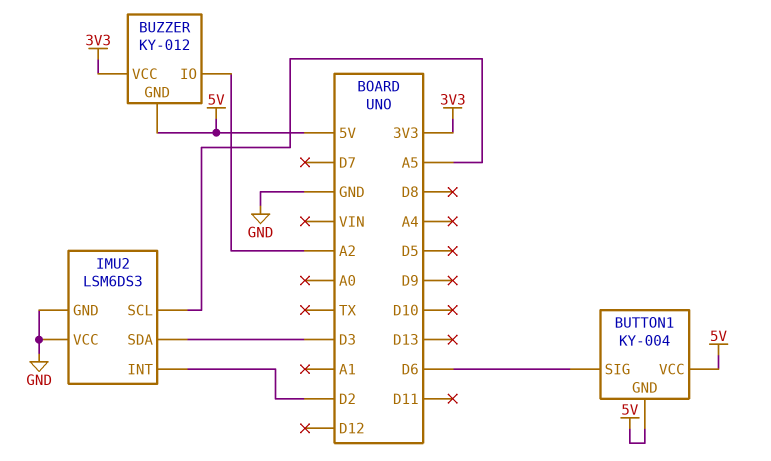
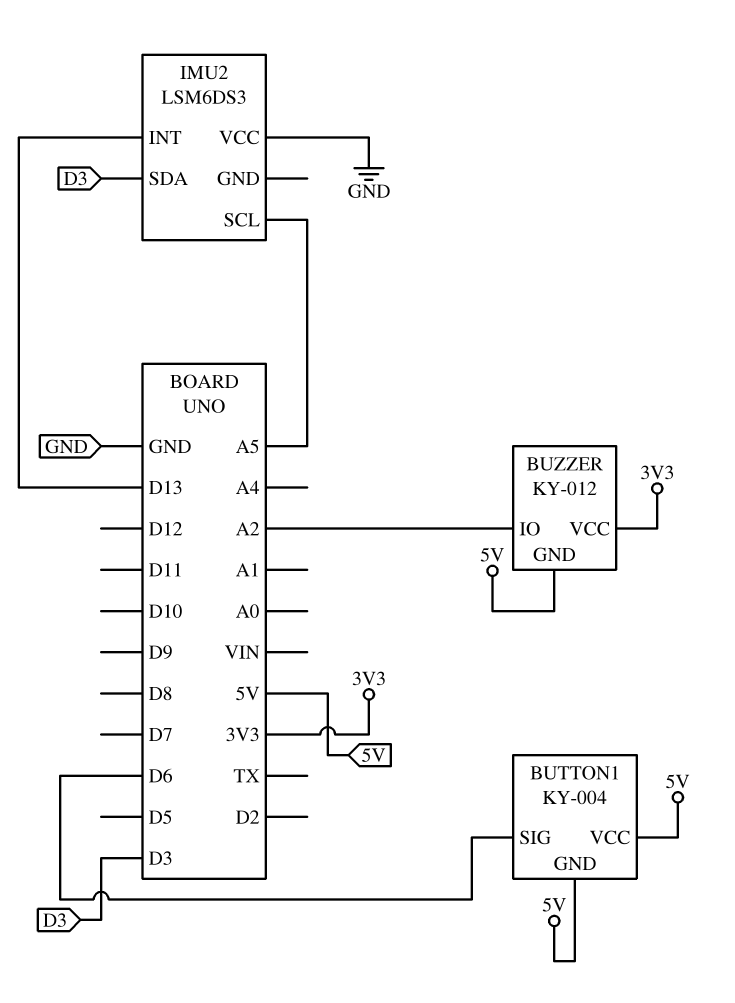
IMU2 pin GND: GND -> none
IMU2 pin INT: D2 -> D13

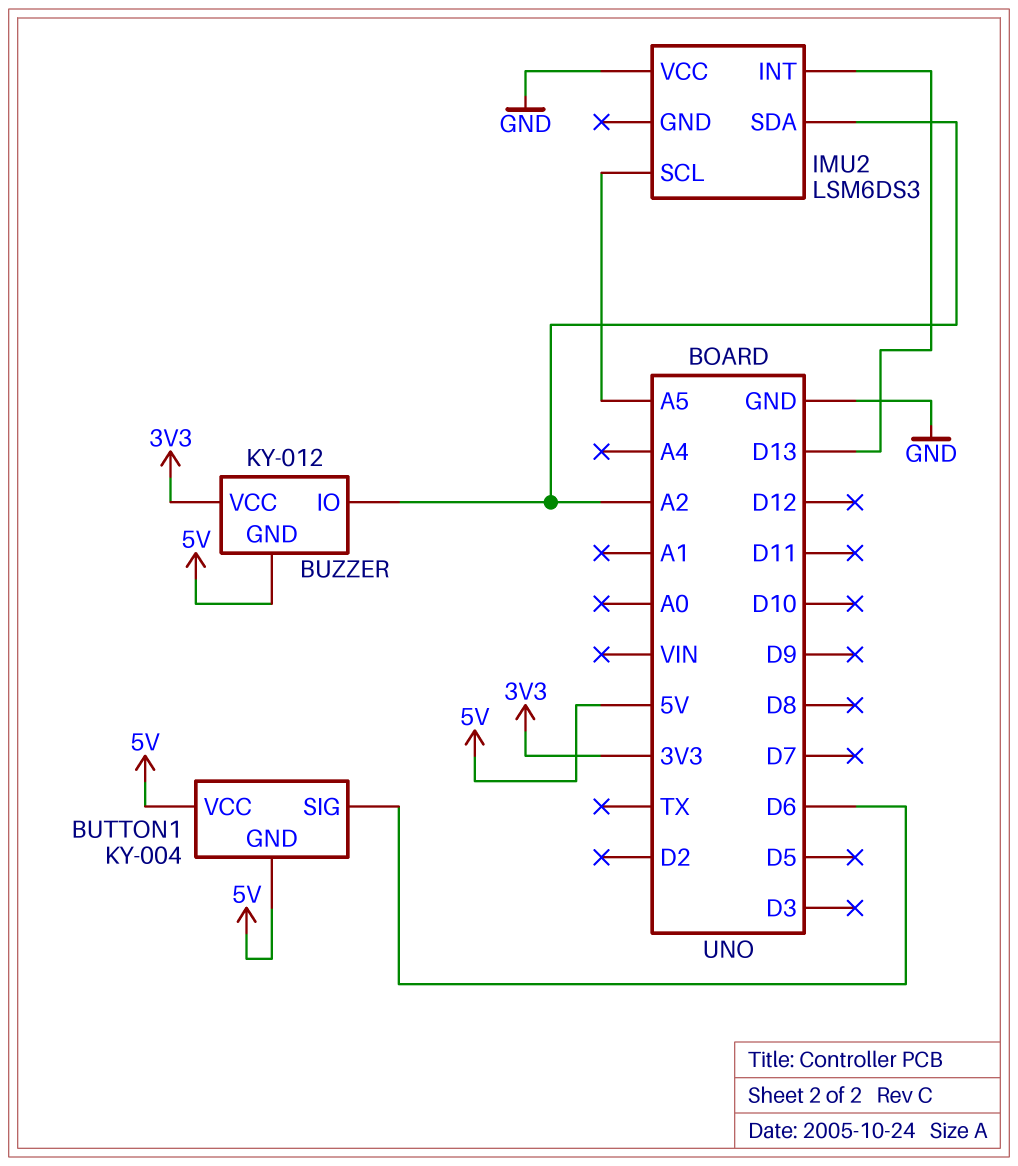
IMU2 pin SDA: D3 -> A2

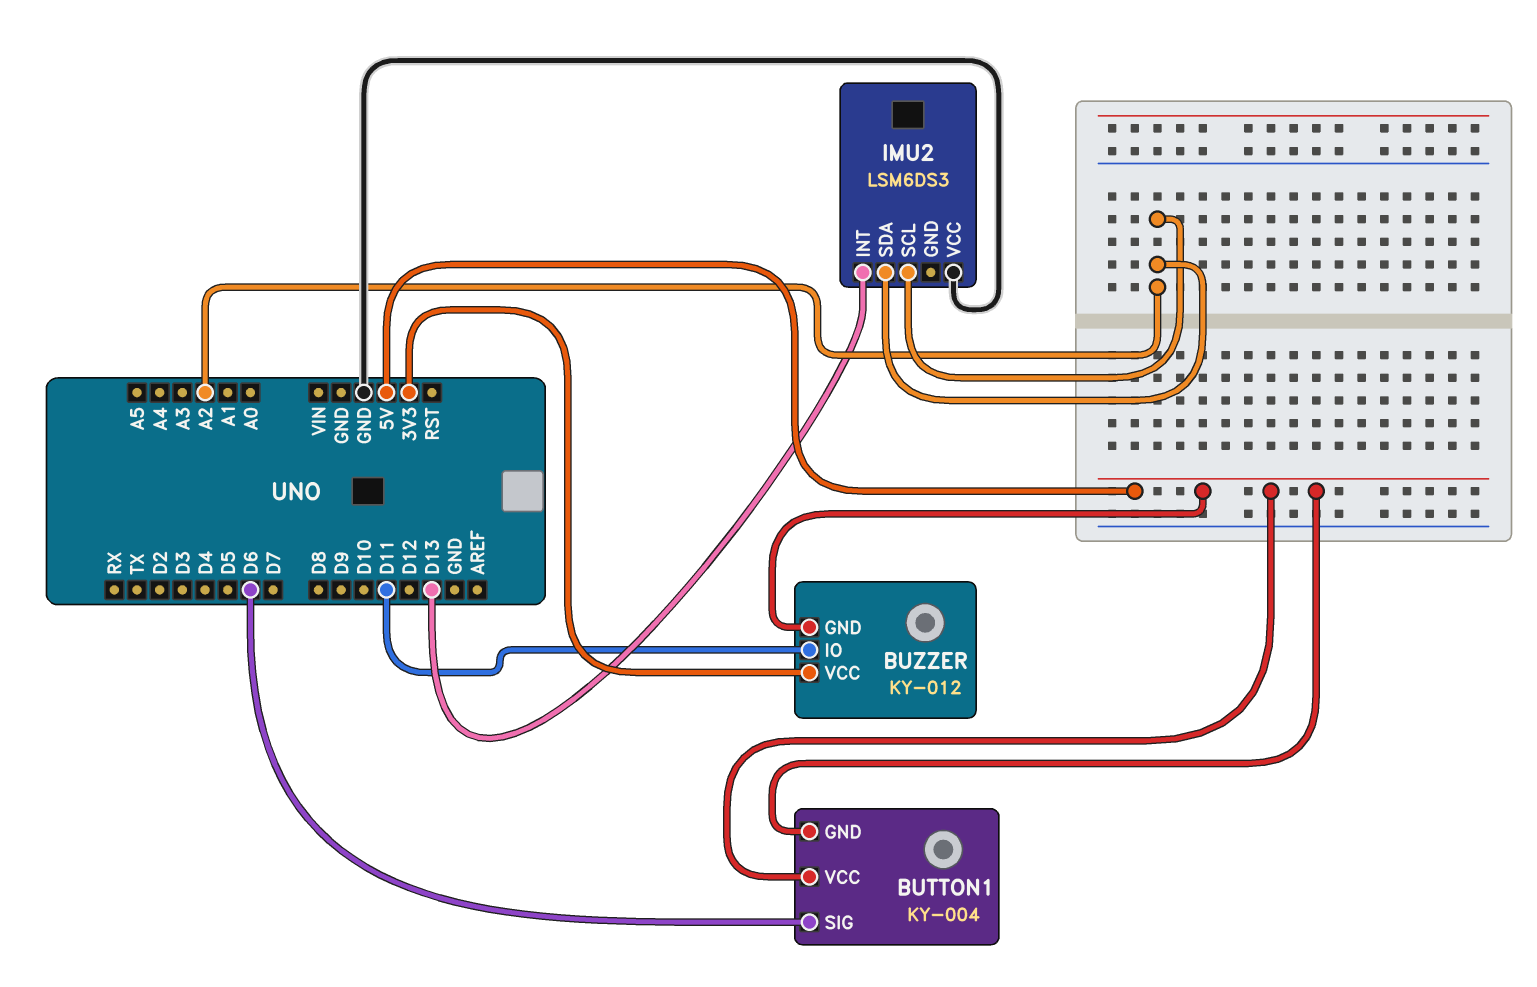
BUZZER pin IO: A2 -> D11
IMU2 pin SCL: A5 -> A2

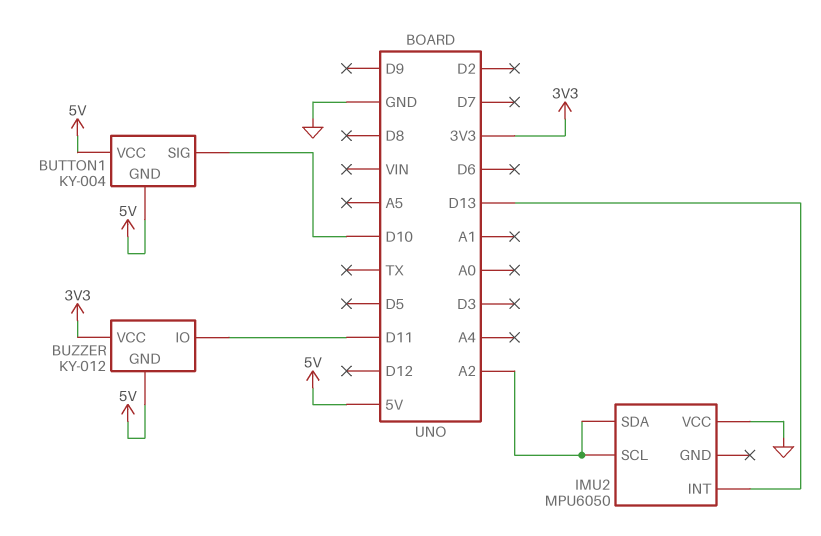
BUTTON1 pin SIG: D6 -> D10
IMU2: LSM6DS3 -> MPU6050

